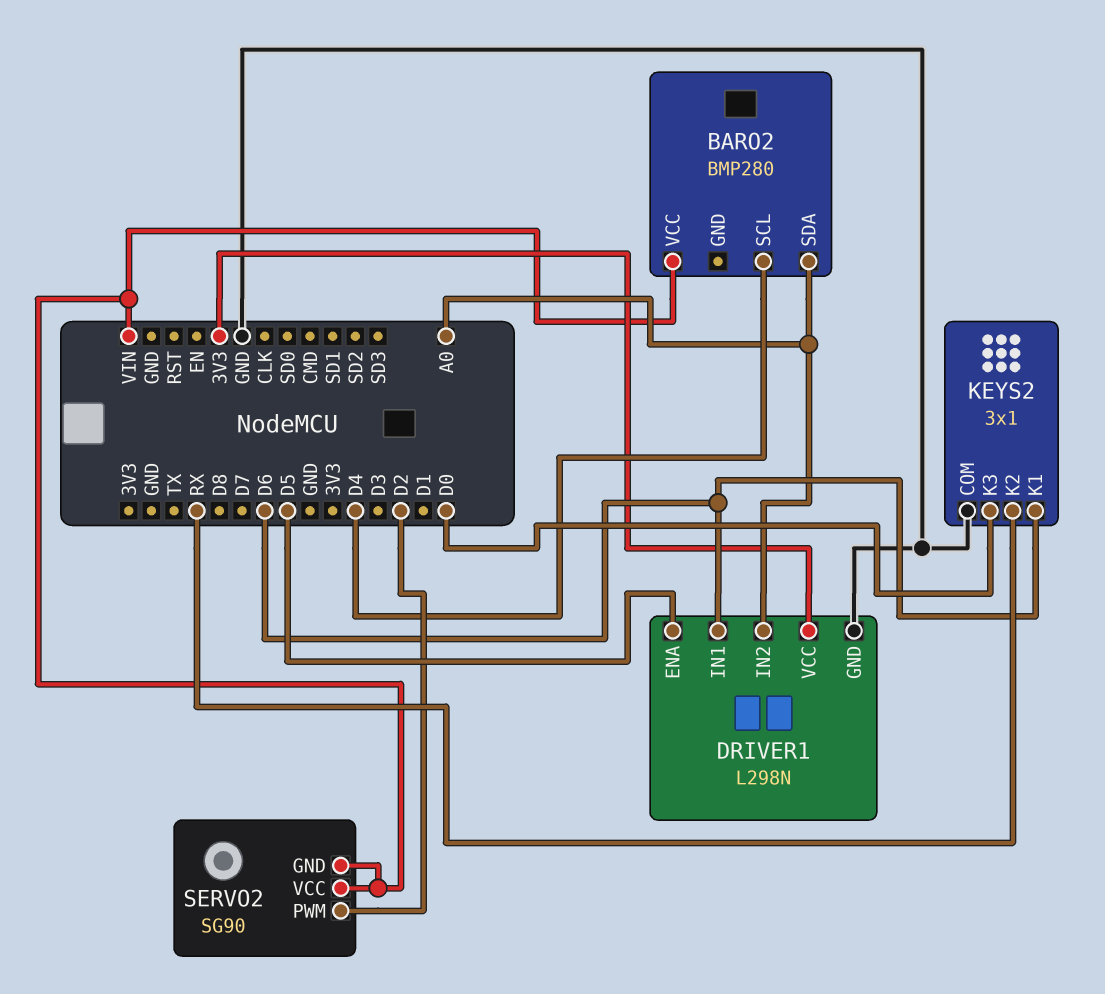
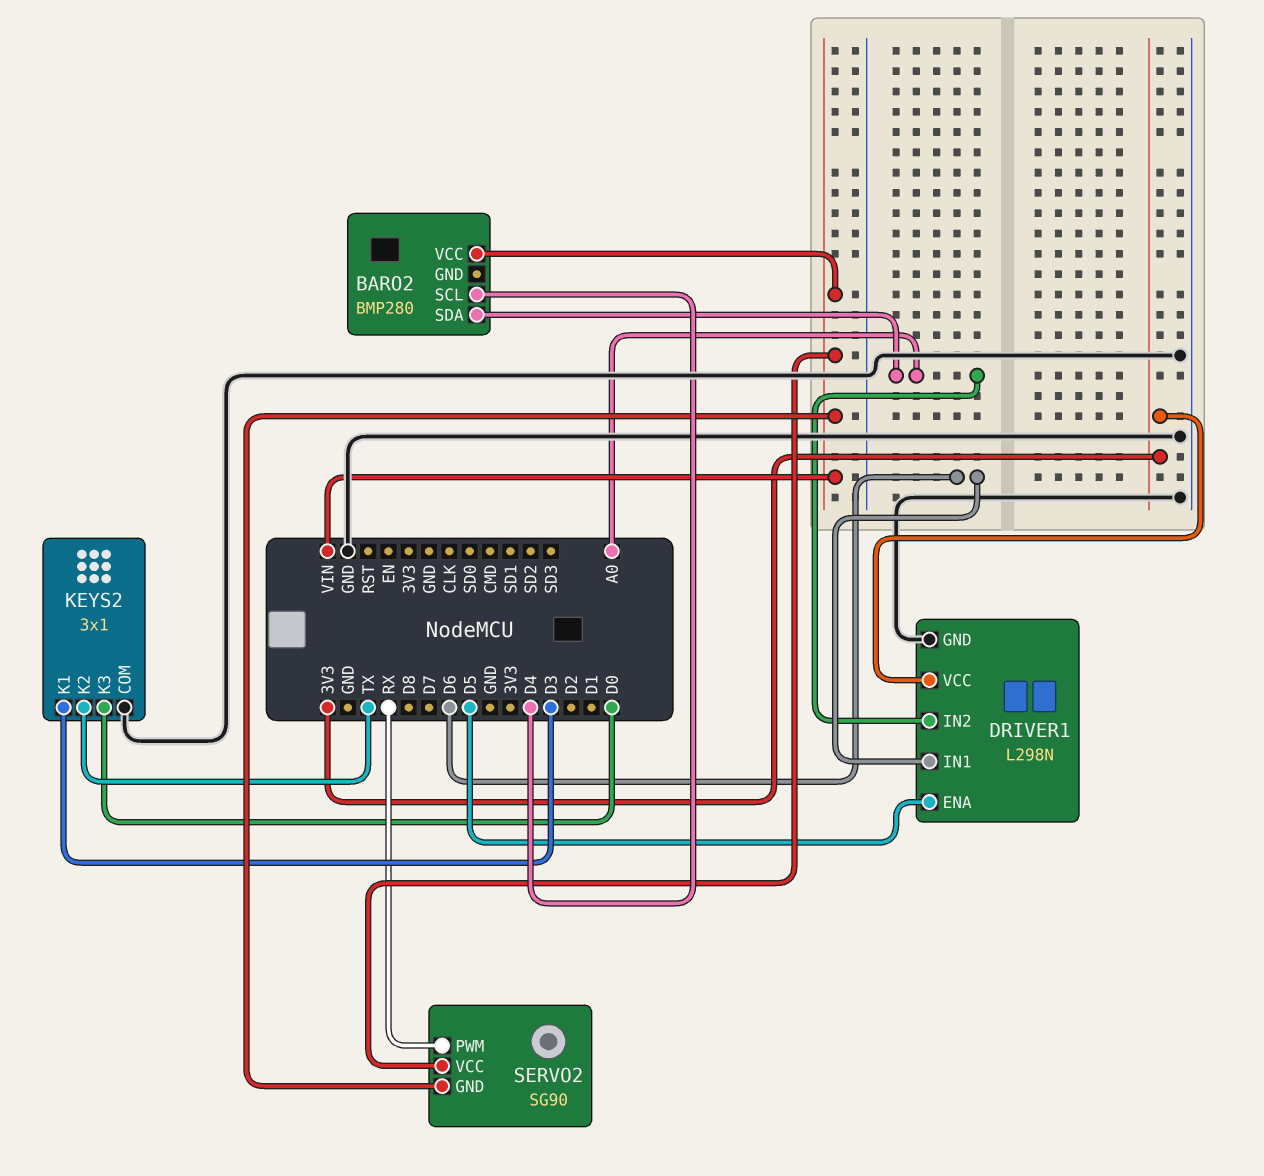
KEYS2 pin K1: D6 -> D3
KEYS2 pin K2: RX -> TX
SERVO2 pin PWM: D2 -> RX

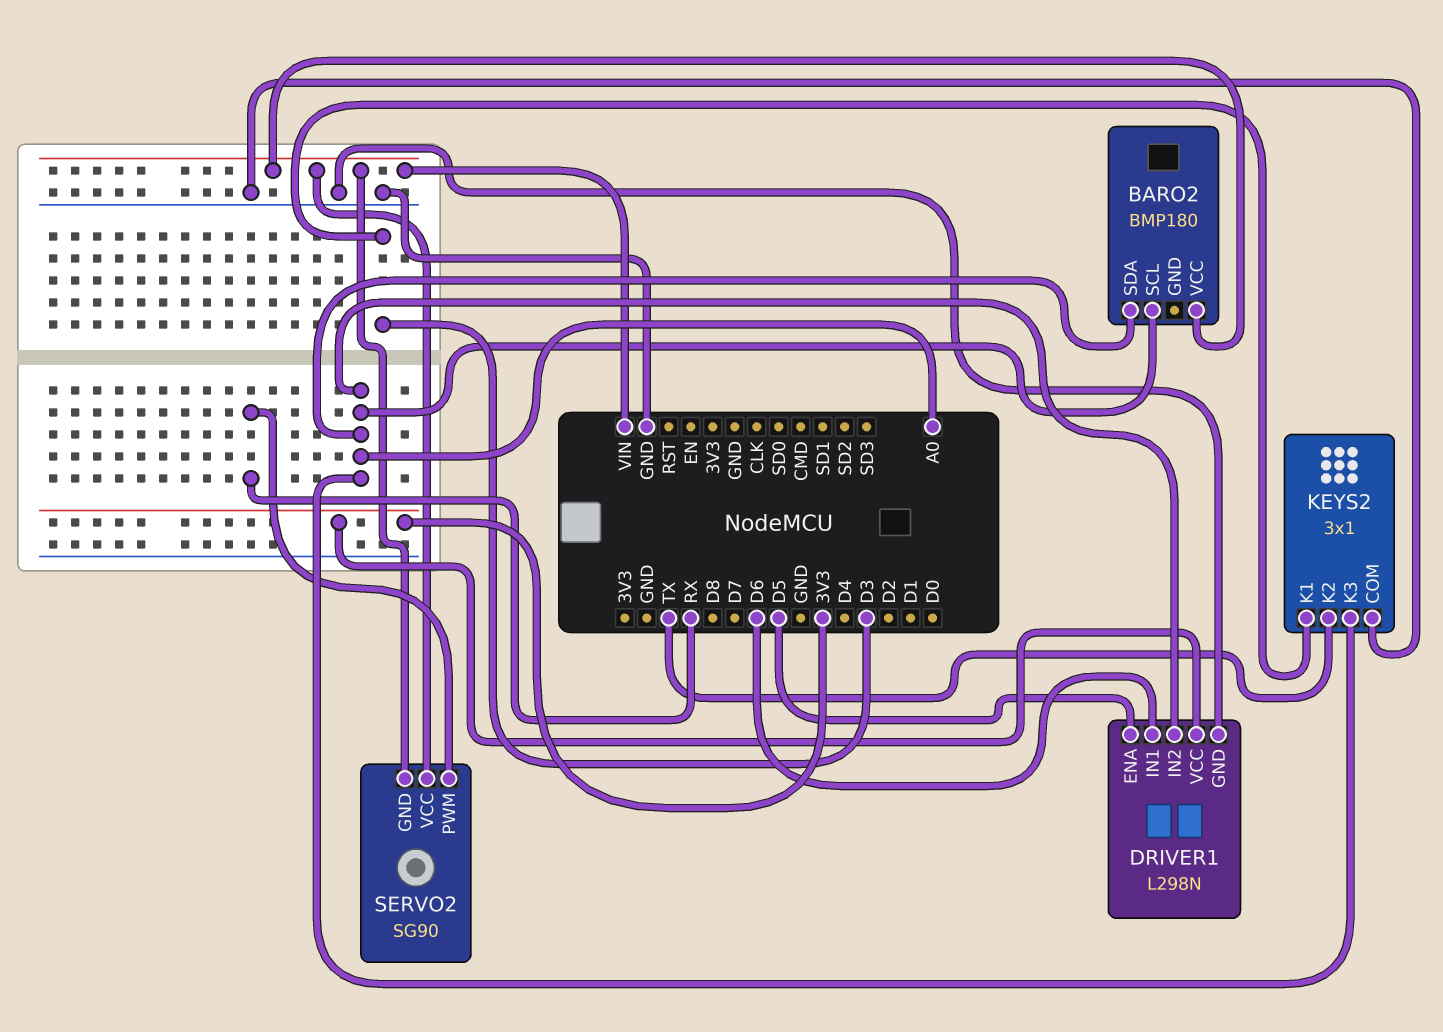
BARO2: BMP280 -> BMP180
BARO2 pin SCL: D4 -> A0
KEYS2 pin K3: D0 -> A0

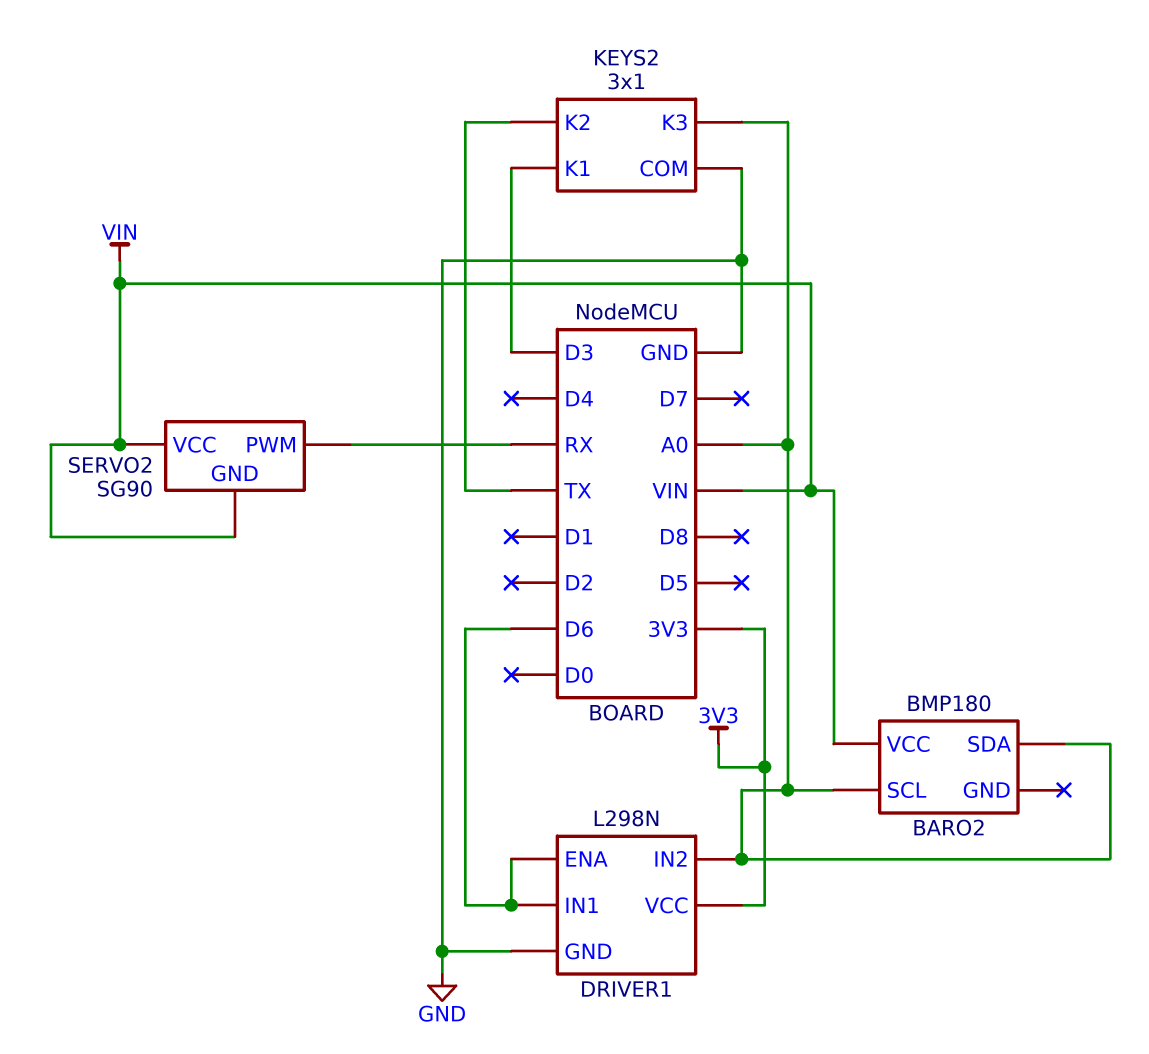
DRIVER1 pin ENA: D5 -> D6

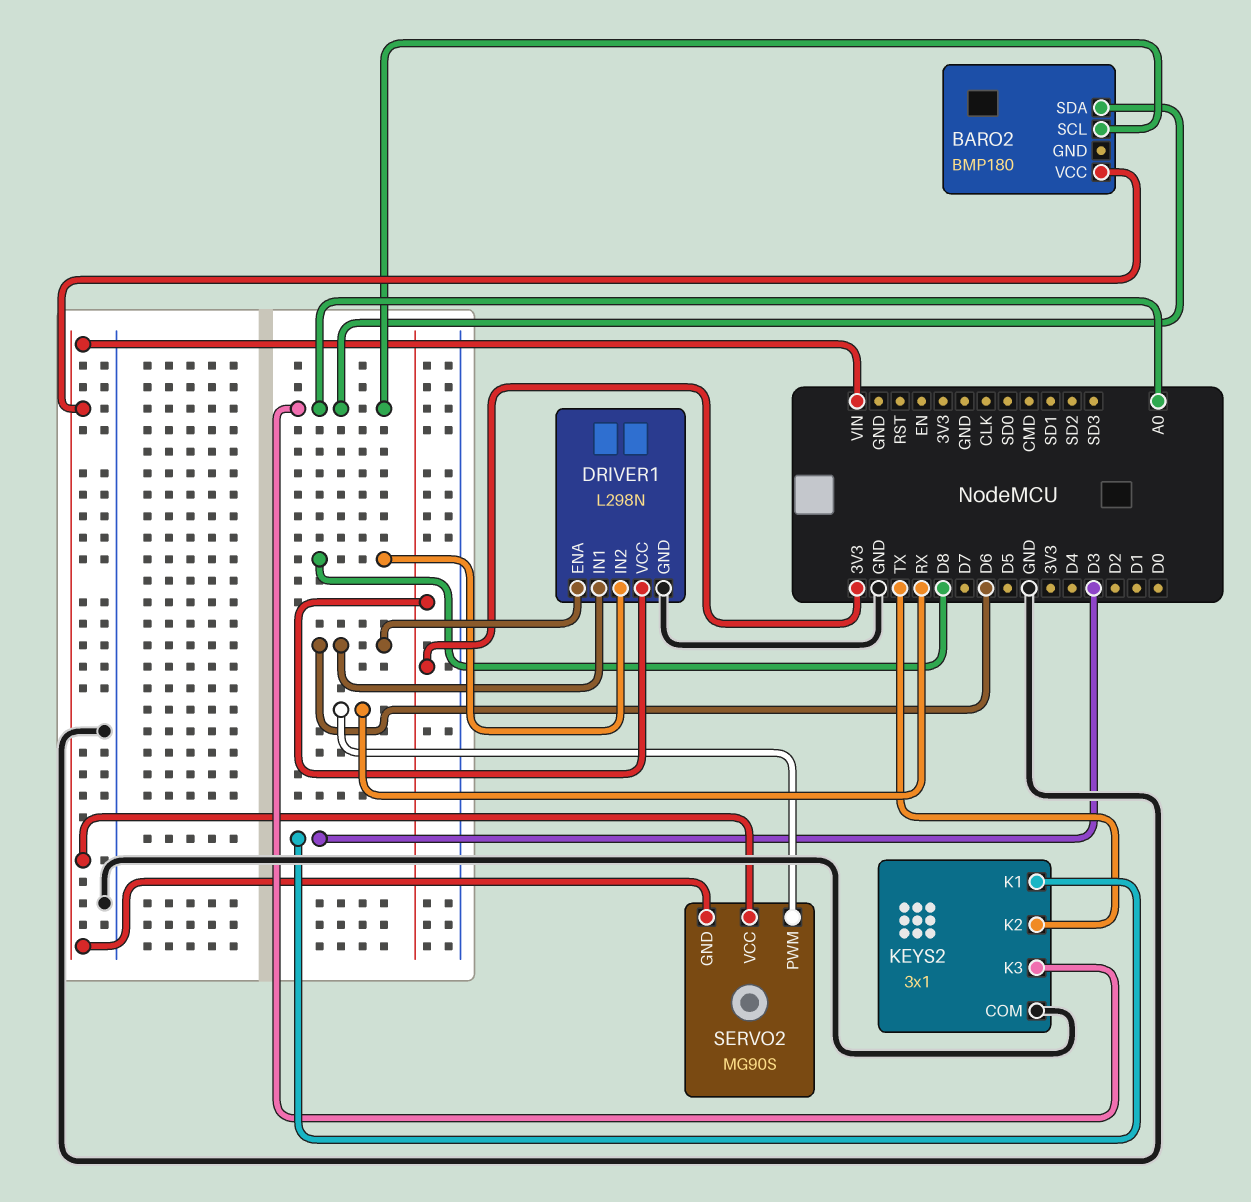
DRIVER1 pin IN2: A0 -> D8
SERVO2: SG90 -> MG90S

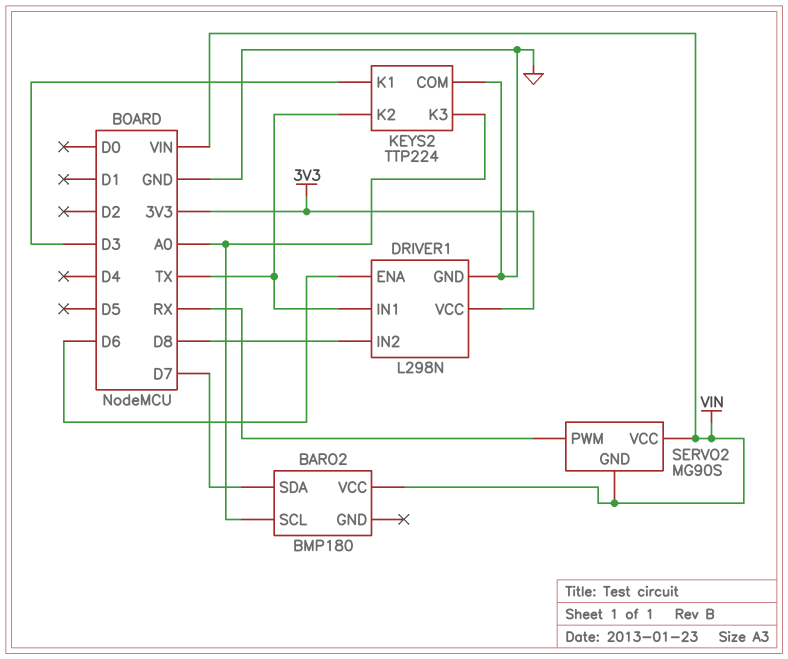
BARO2 pin SDA: A0 -> D7
DRIVER1 pin IN1: D6 -> TX
KEYS2: 3x1 -> TTP224

